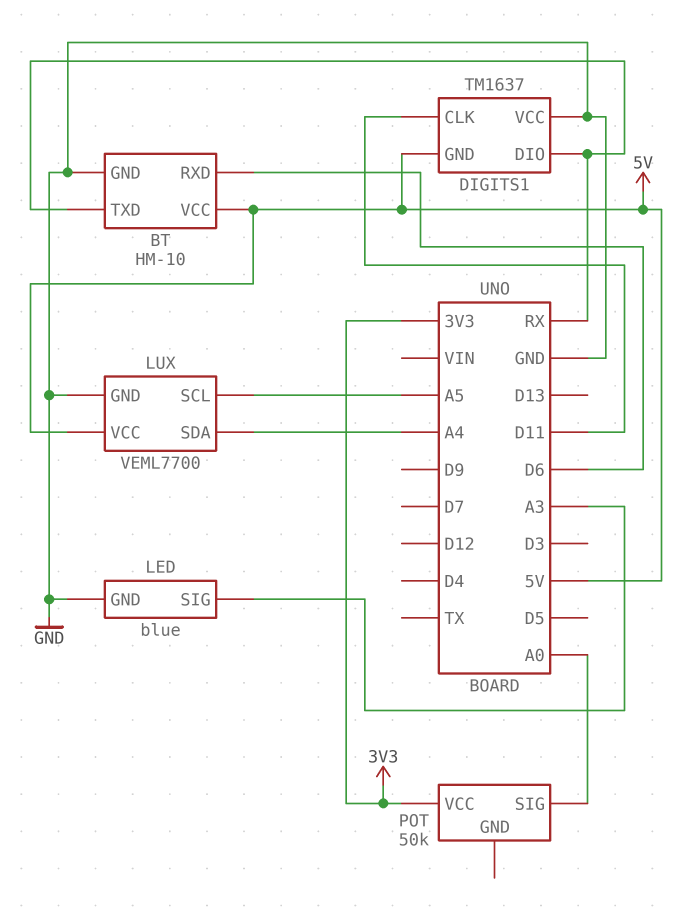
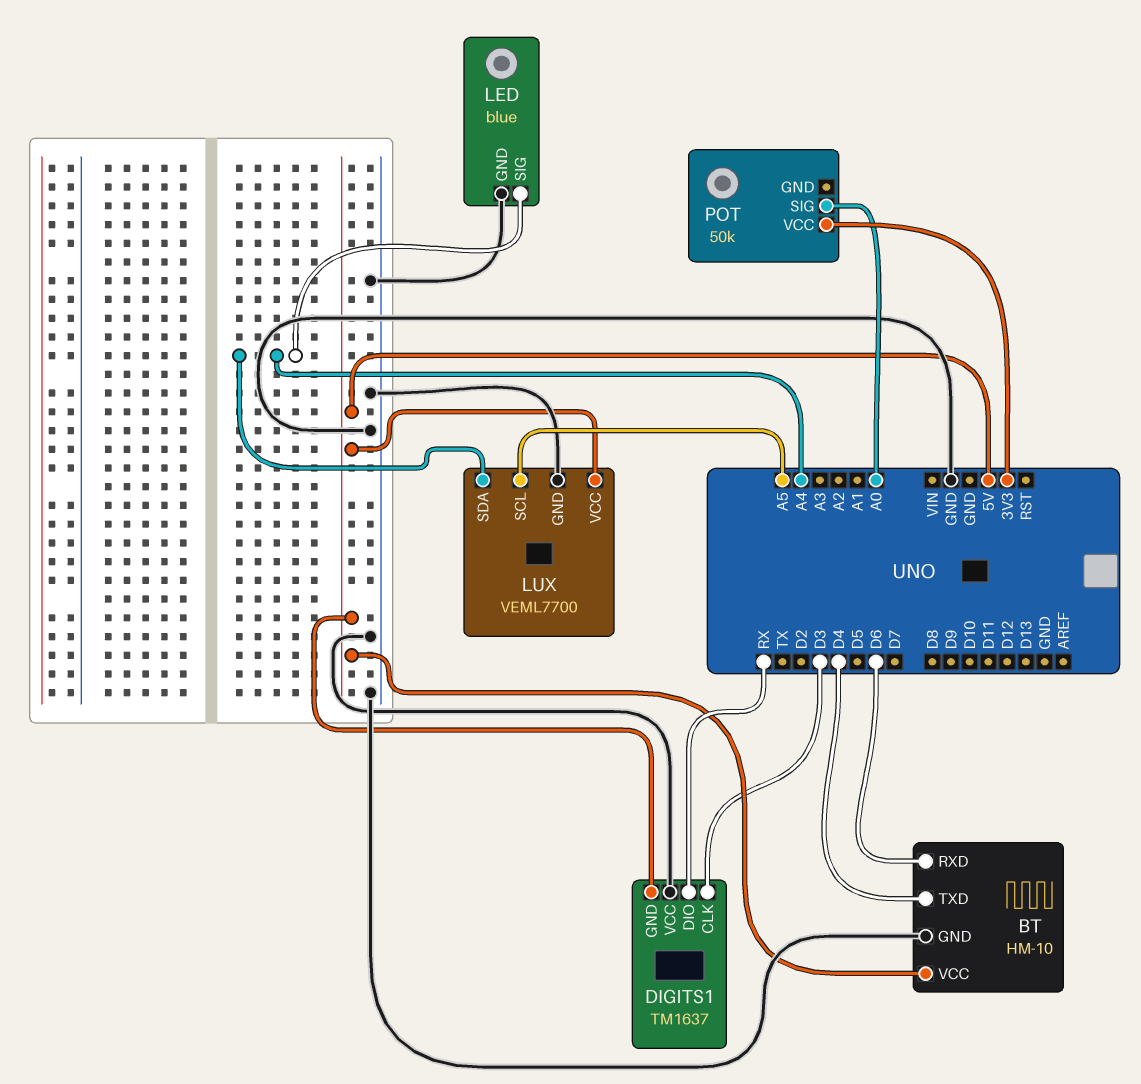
BT pin TXD: RX -> D4
DIGITS1 pin CLK: D11 -> D3
LED pin SIG: A3 -> A4

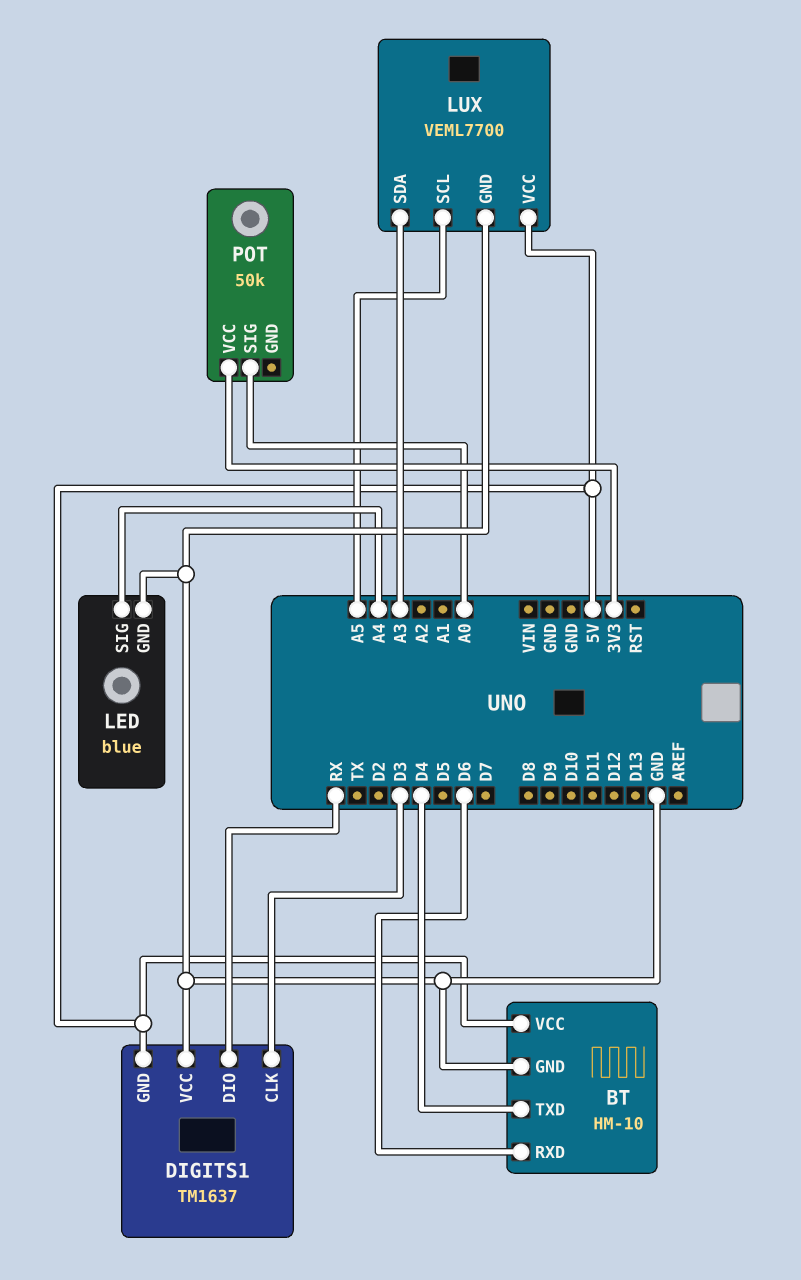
LUX pin SDA: A4 -> A3

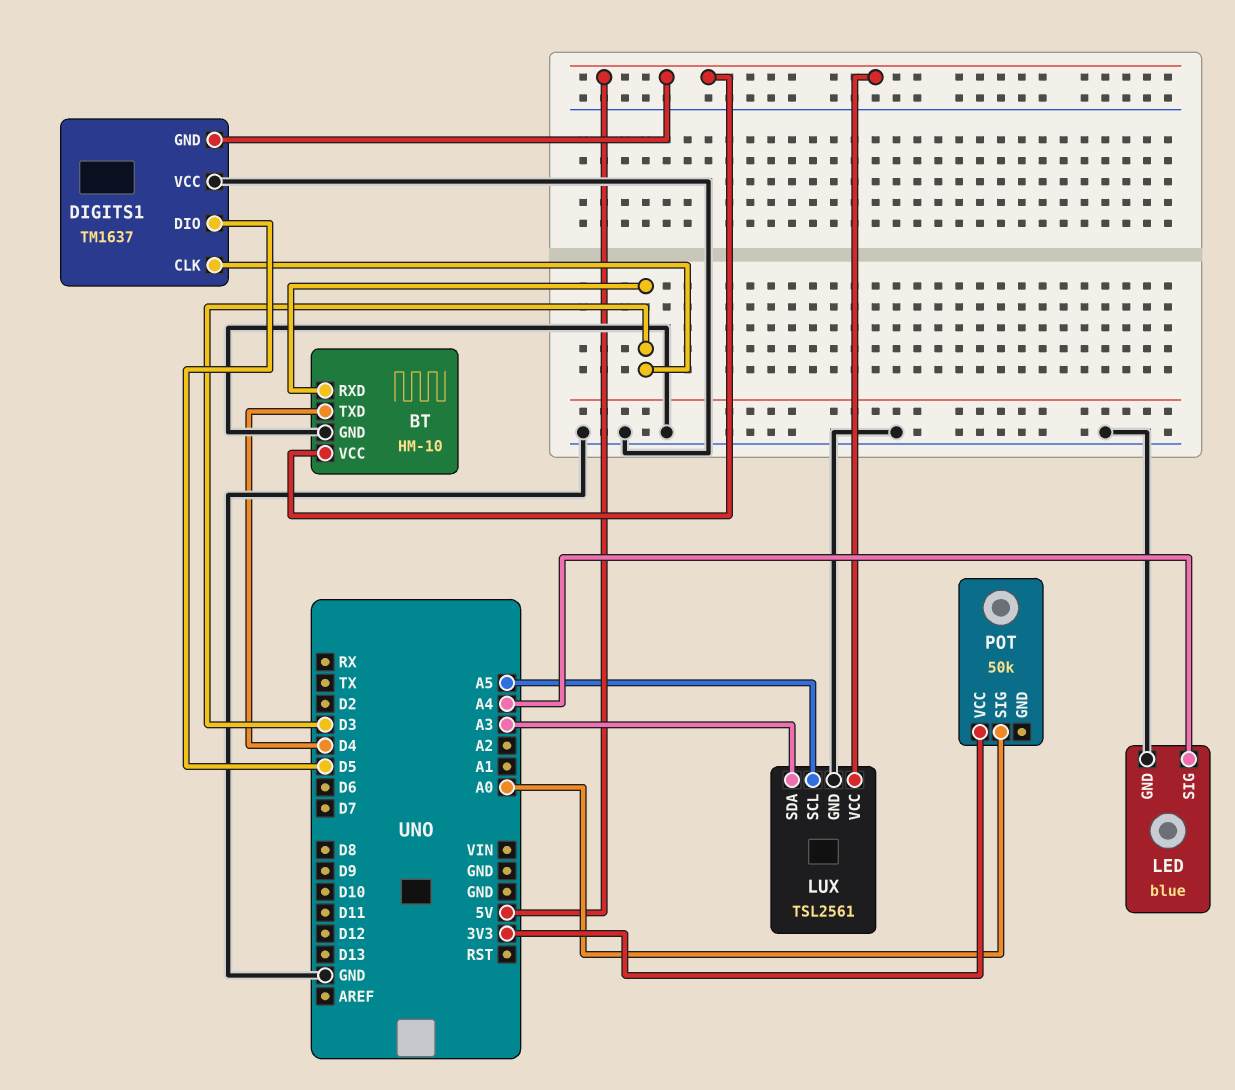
BT pin RXD: D6 -> D3
DIGITS1 pin DIO: RX -> D5
LUX: VEML7700 -> TSL2561

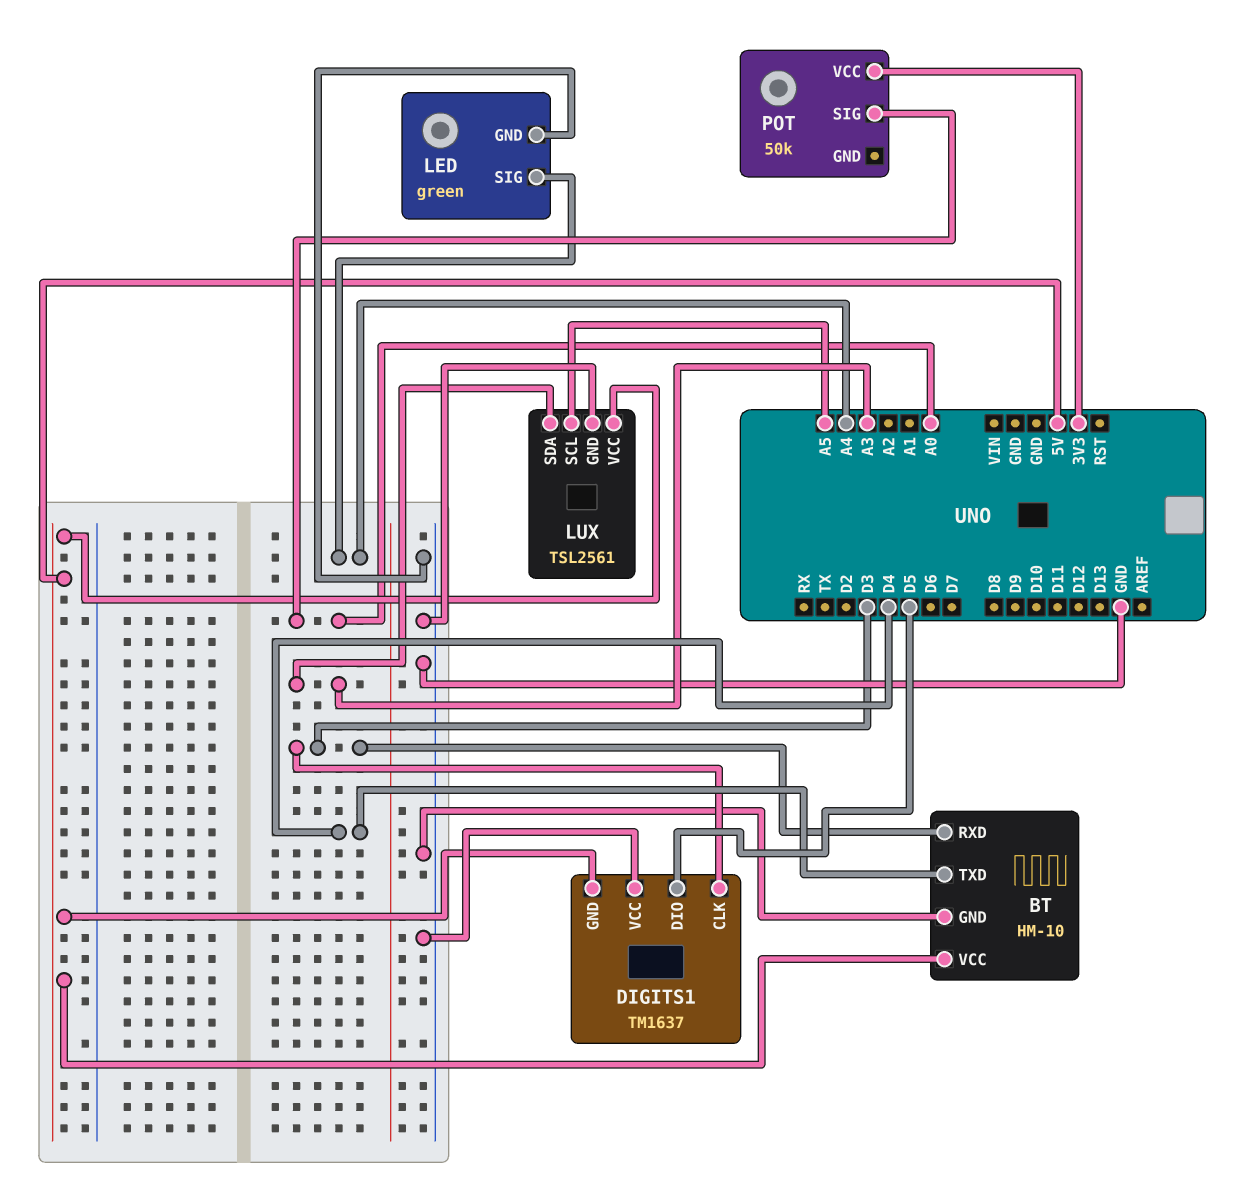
LED: blue -> green

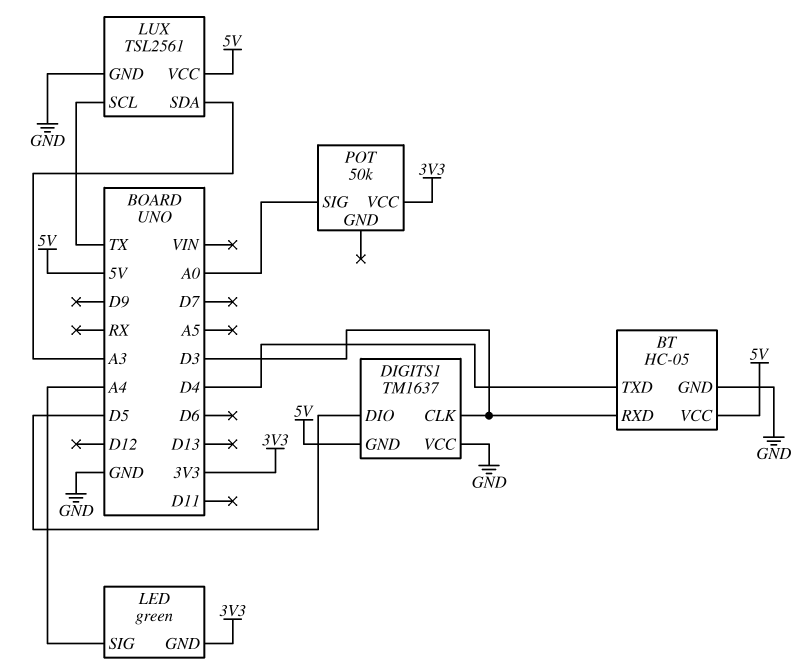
BT: HM-10 -> HC-05
LED pin GND: GND -> 3V3
LUX pin SCL: A5 -> TX

